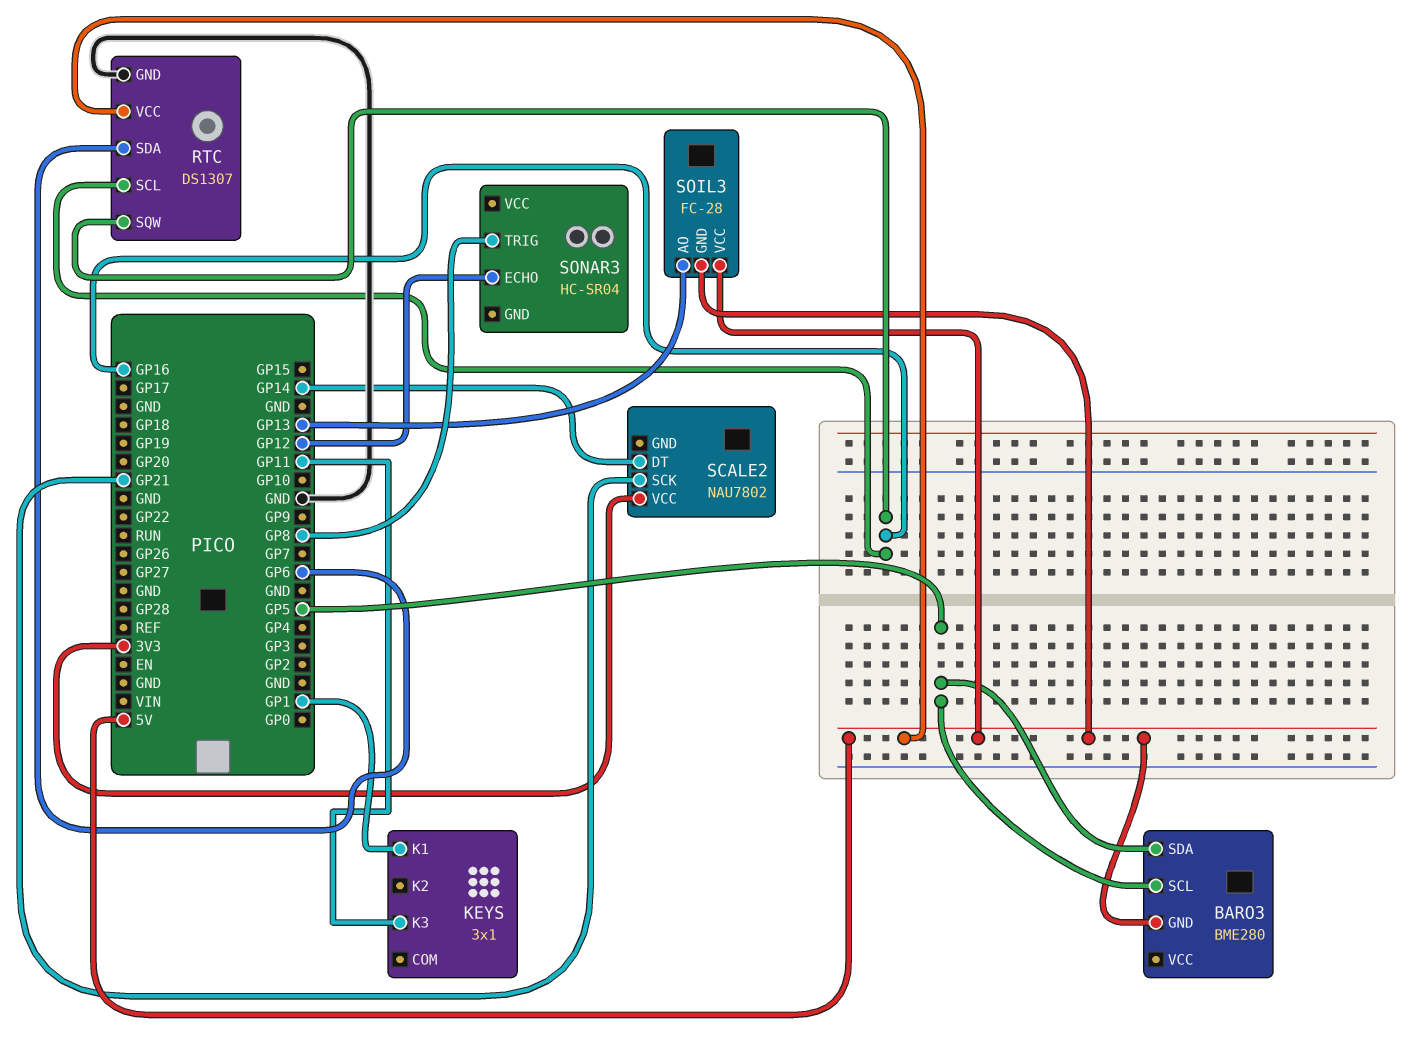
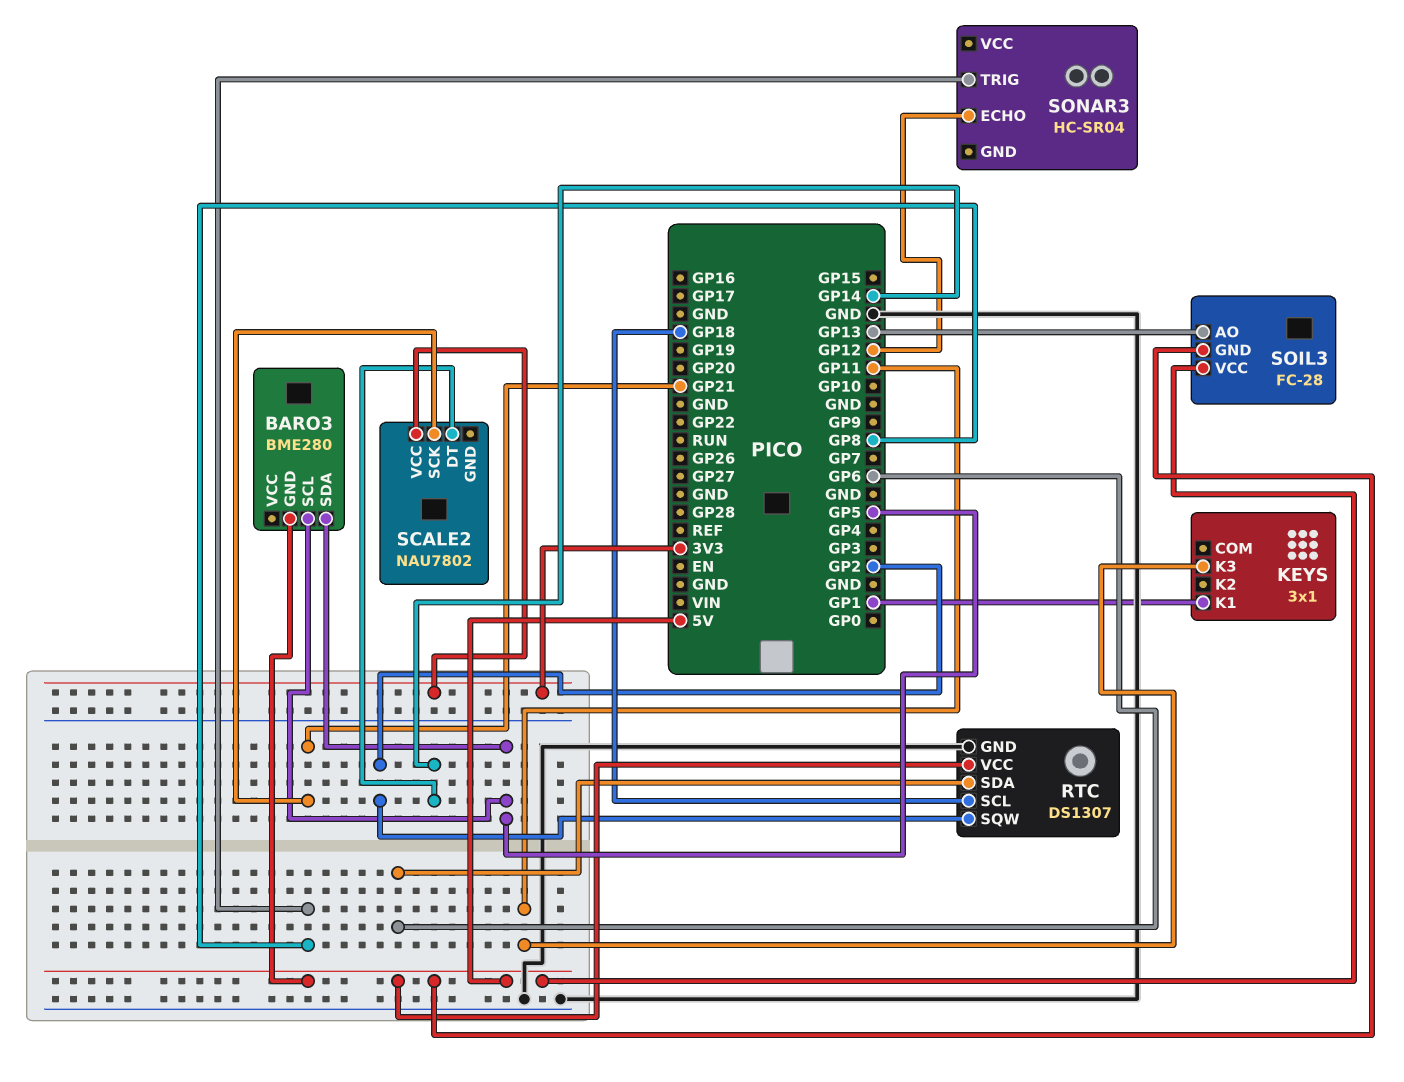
RTC pin SCL: GP16 -> GP18
RTC pin SQW: GP16 -> GP2

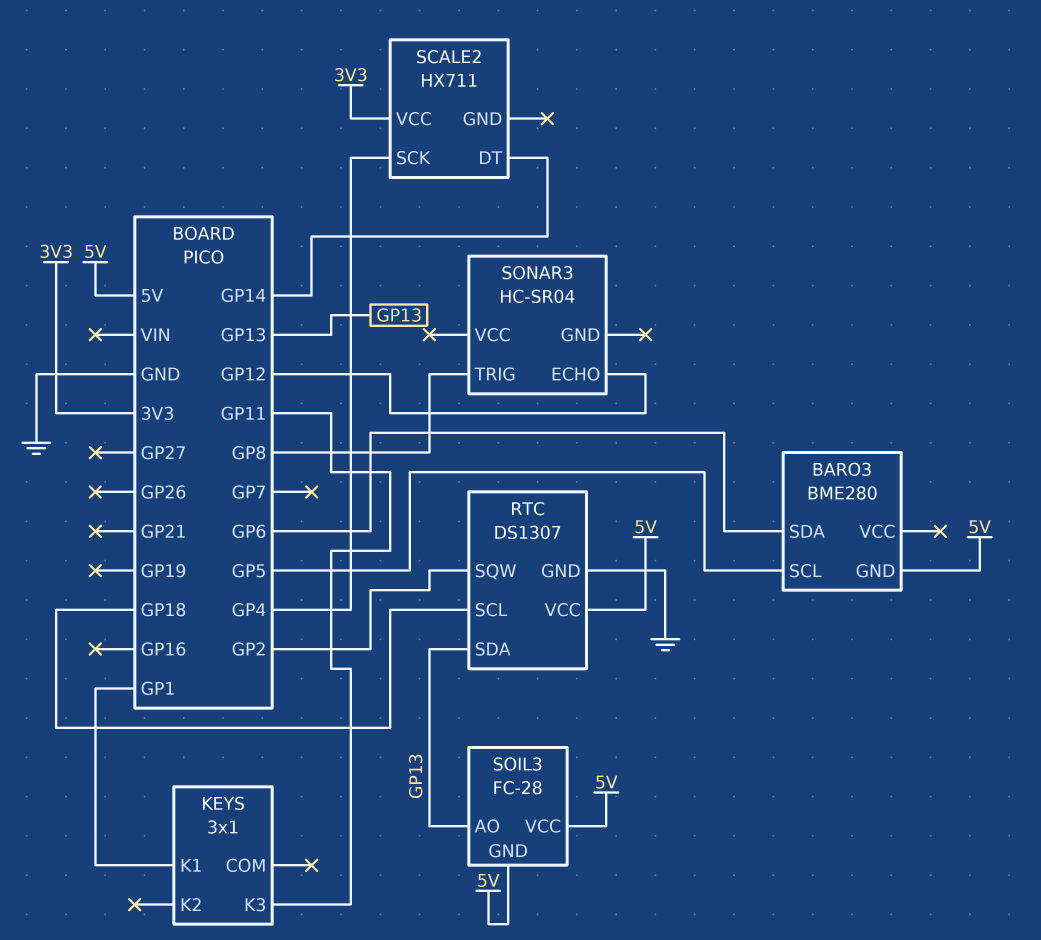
BARO3 pin SDA: GP5 -> GP6
RTC pin SDA: GP6 -> GP13
SCALE2: NAU7802 -> HX711
SCALE2 pin SCK: GP21 -> GP4

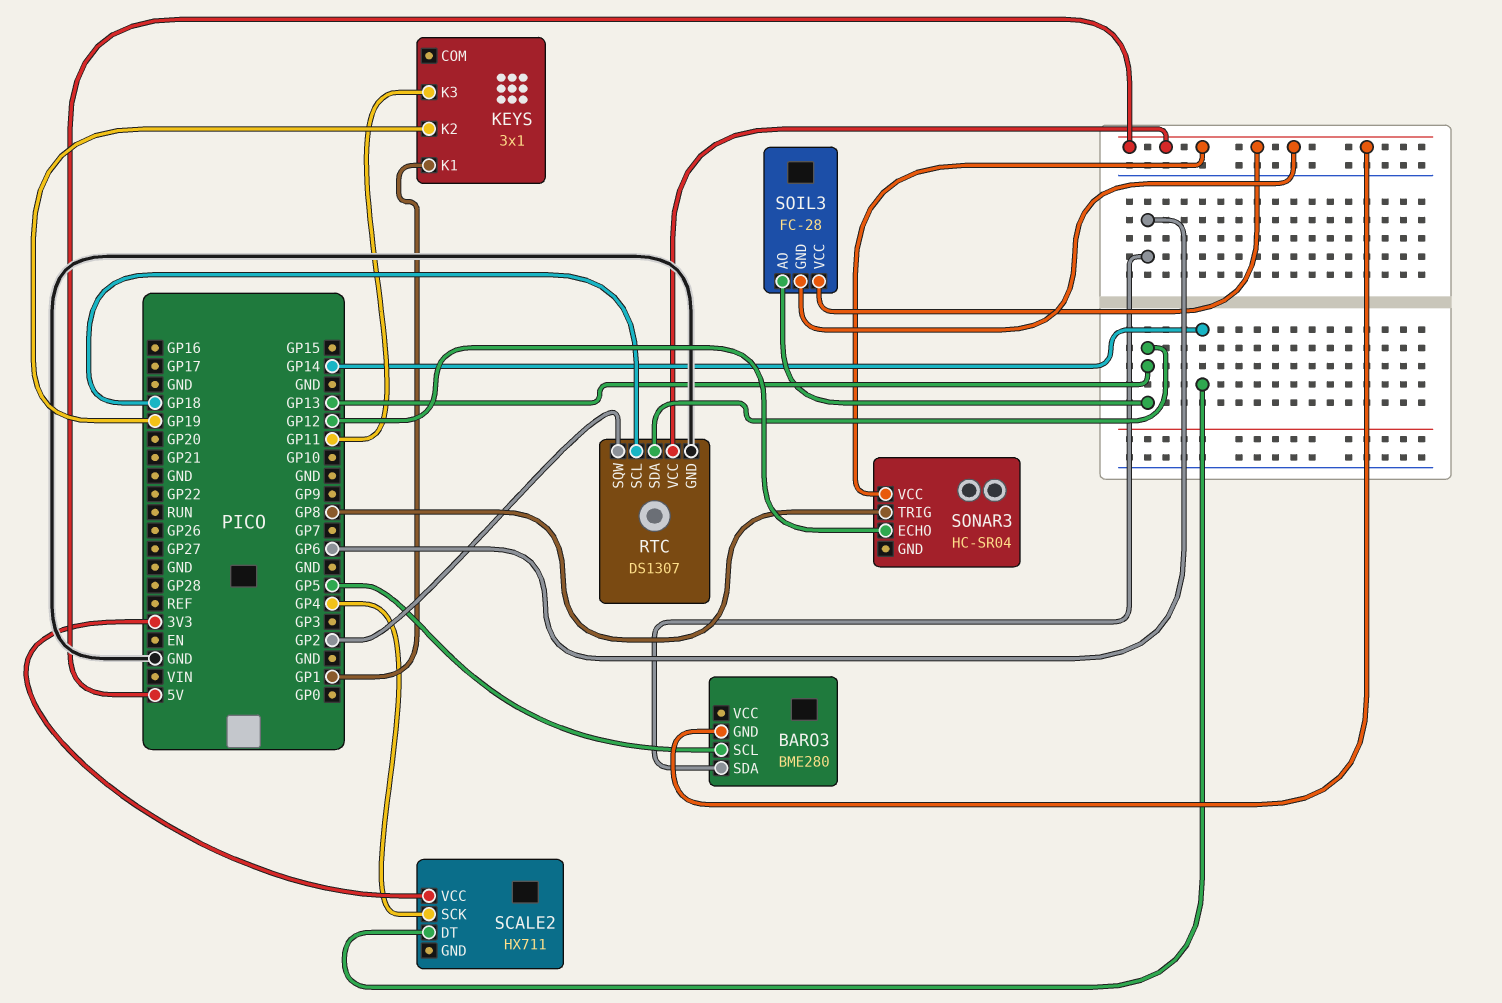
KEYS pin K2: none -> GP19
SONAR3 pin VCC: none -> 5V

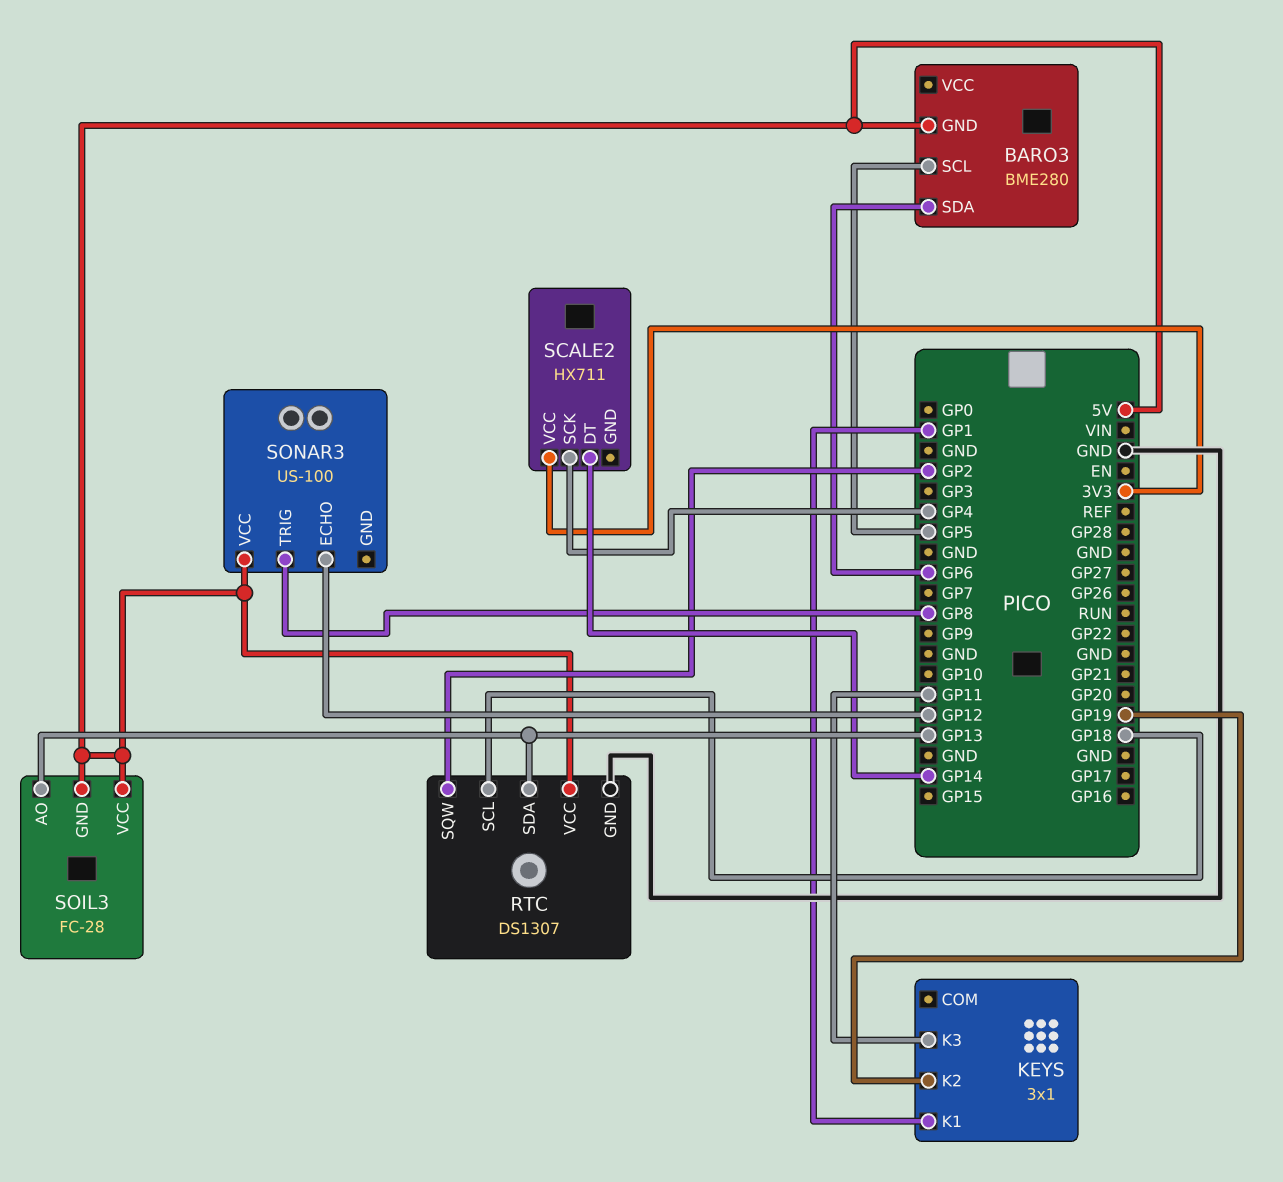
SONAR3: HC-SR04 -> US-100

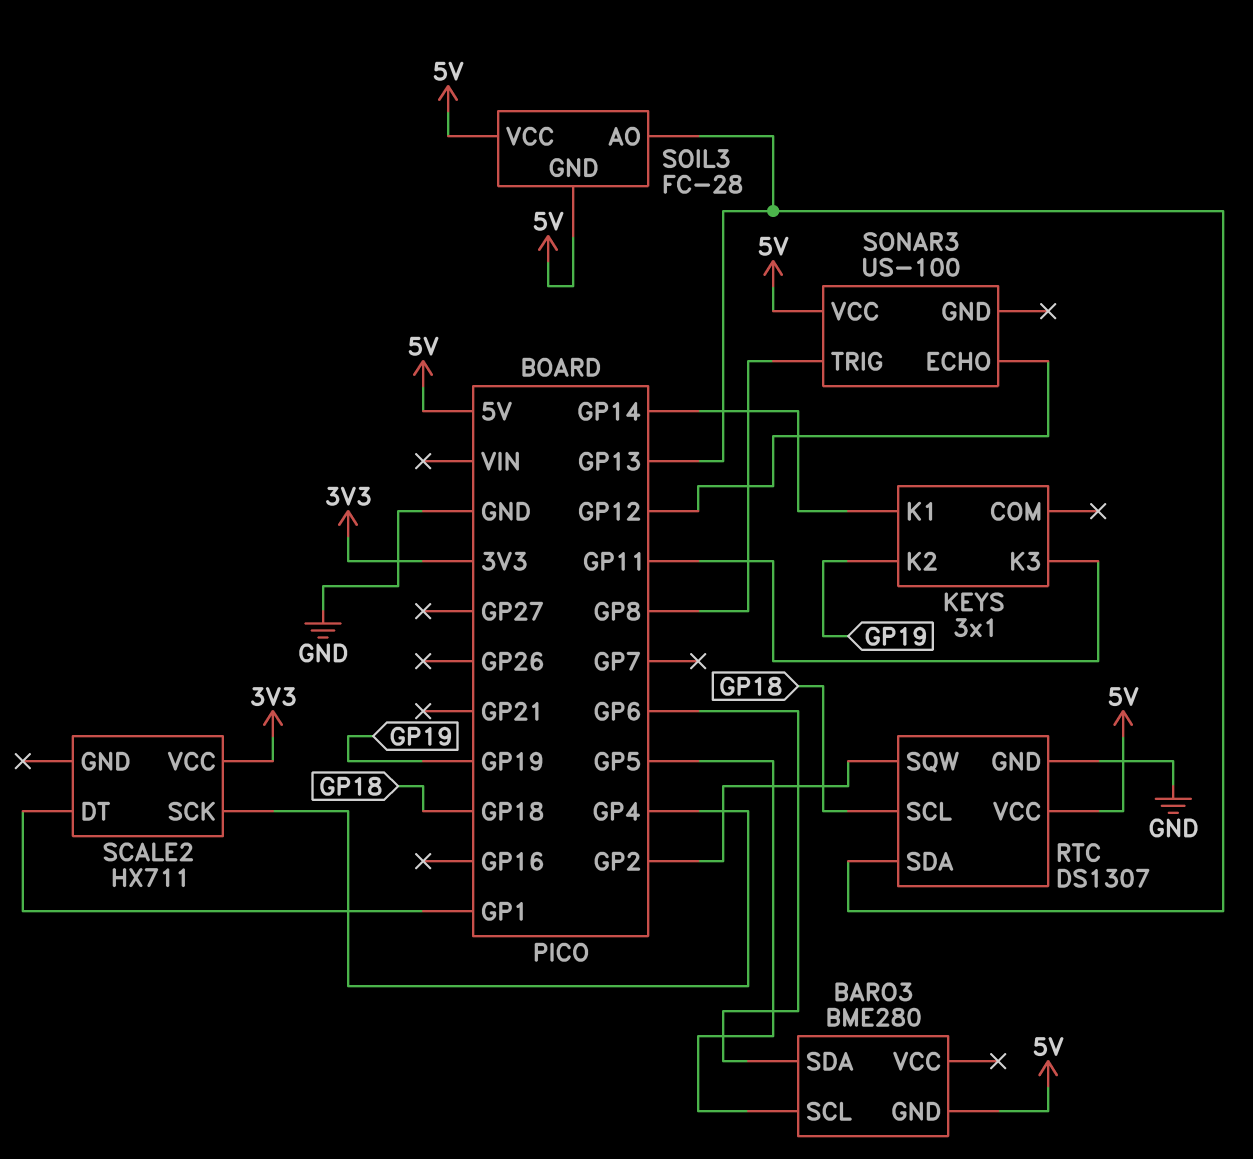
KEYS pin K1: GP1 -> GP14
SCALE2 pin DT: GP14 -> GP1

